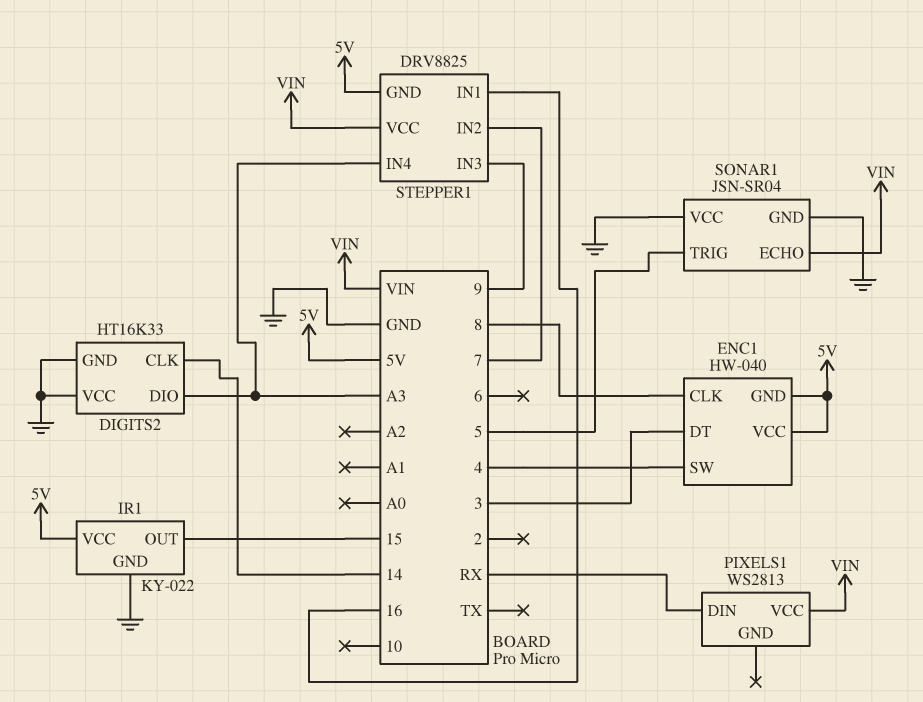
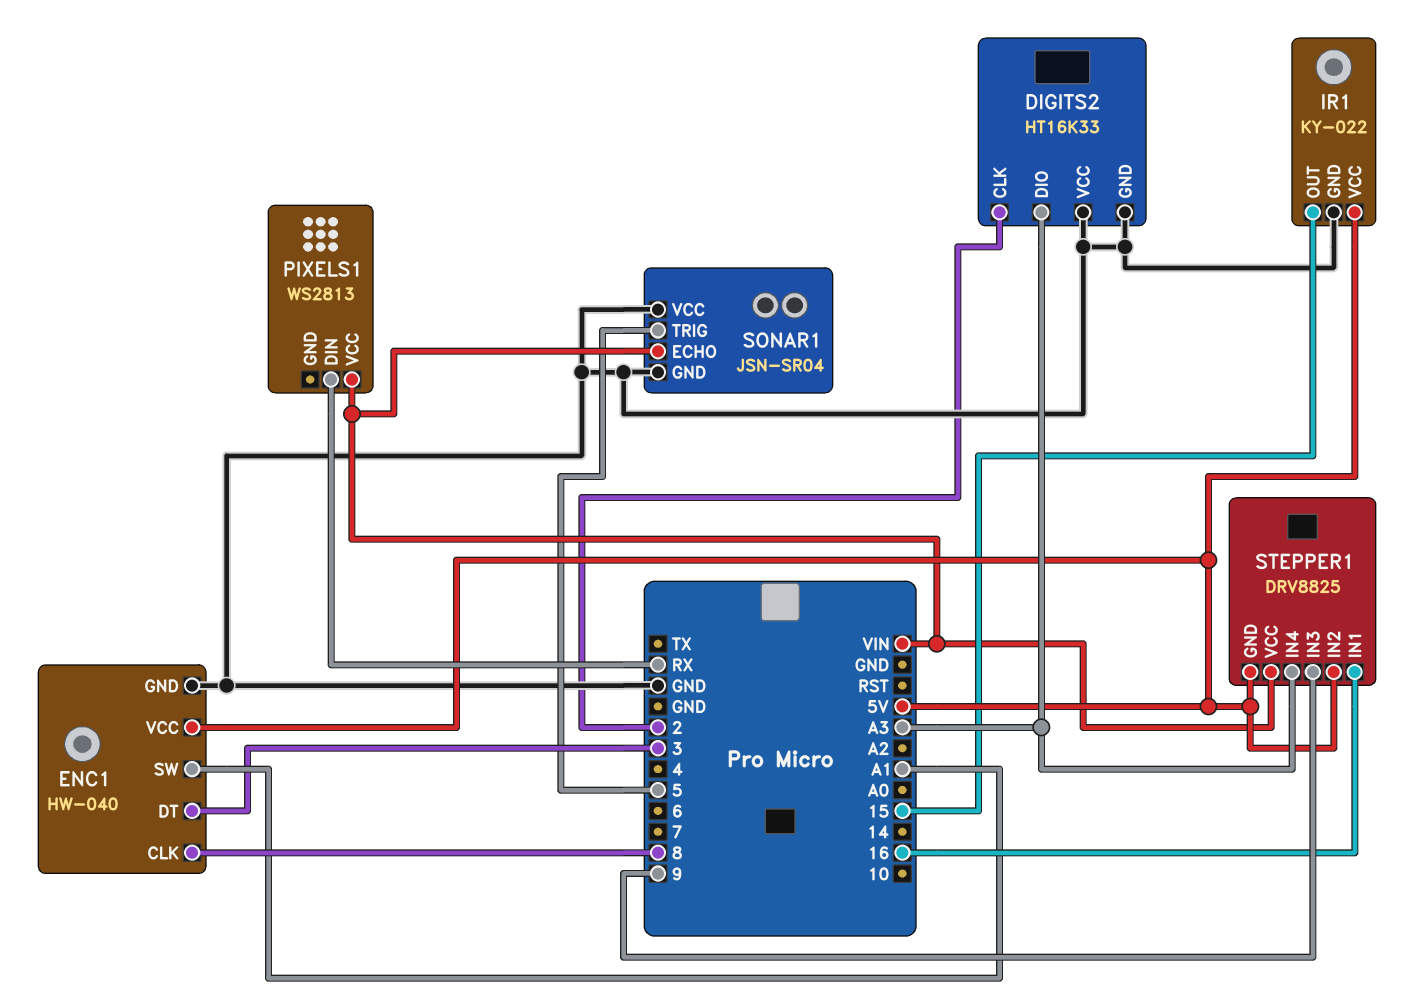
DIGITS2 pin CLK: 14 -> 2
ENC1 pin GND: 5V -> GND
ENC1 pin SW: 4 -> A1
STEPPER1 pin IN2: 7 -> 5V

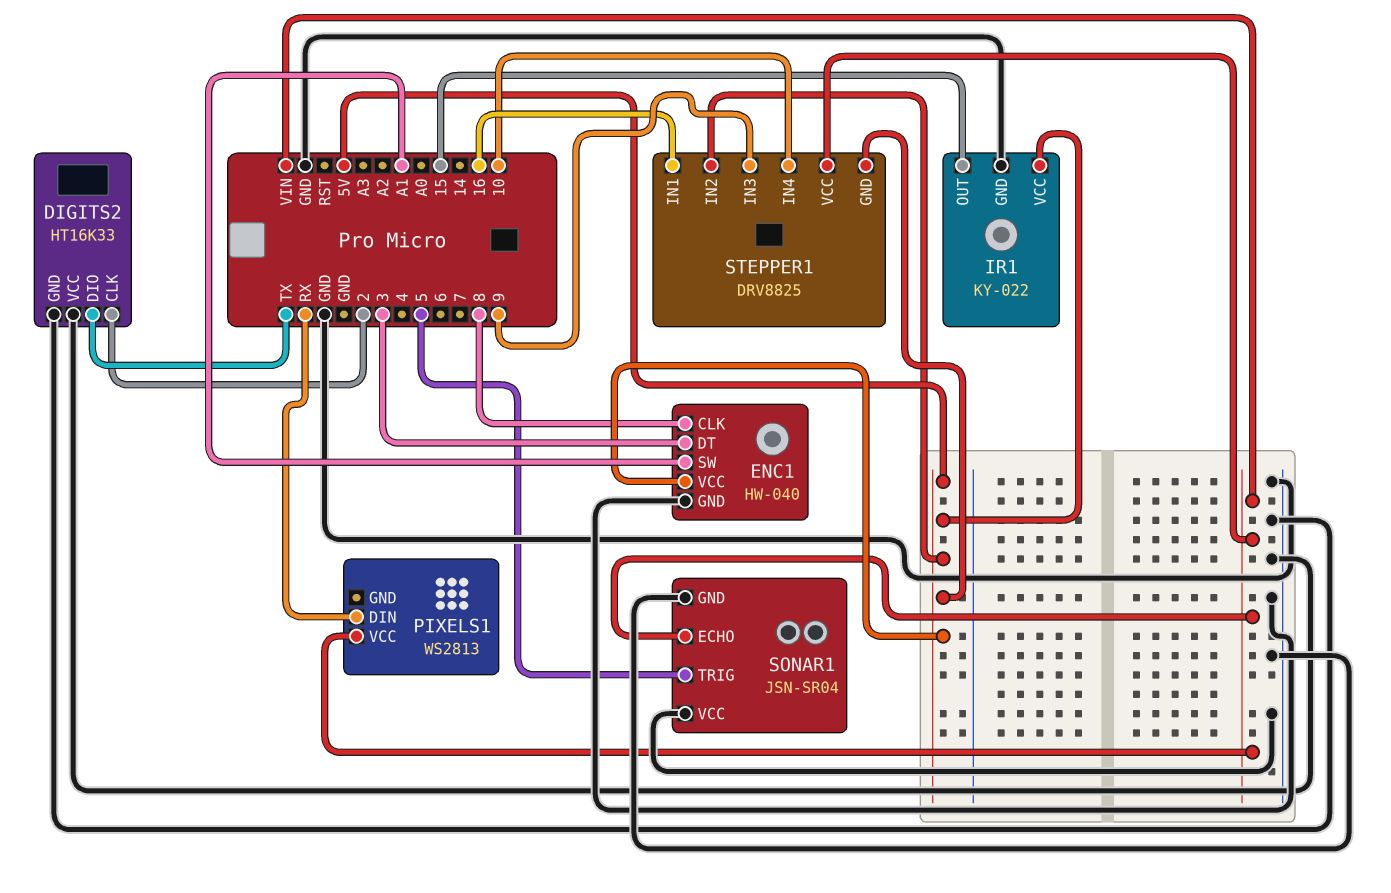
DIGITS2 pin DIO: A3 -> TX
STEPPER1 pin IN4: A3 -> 10

